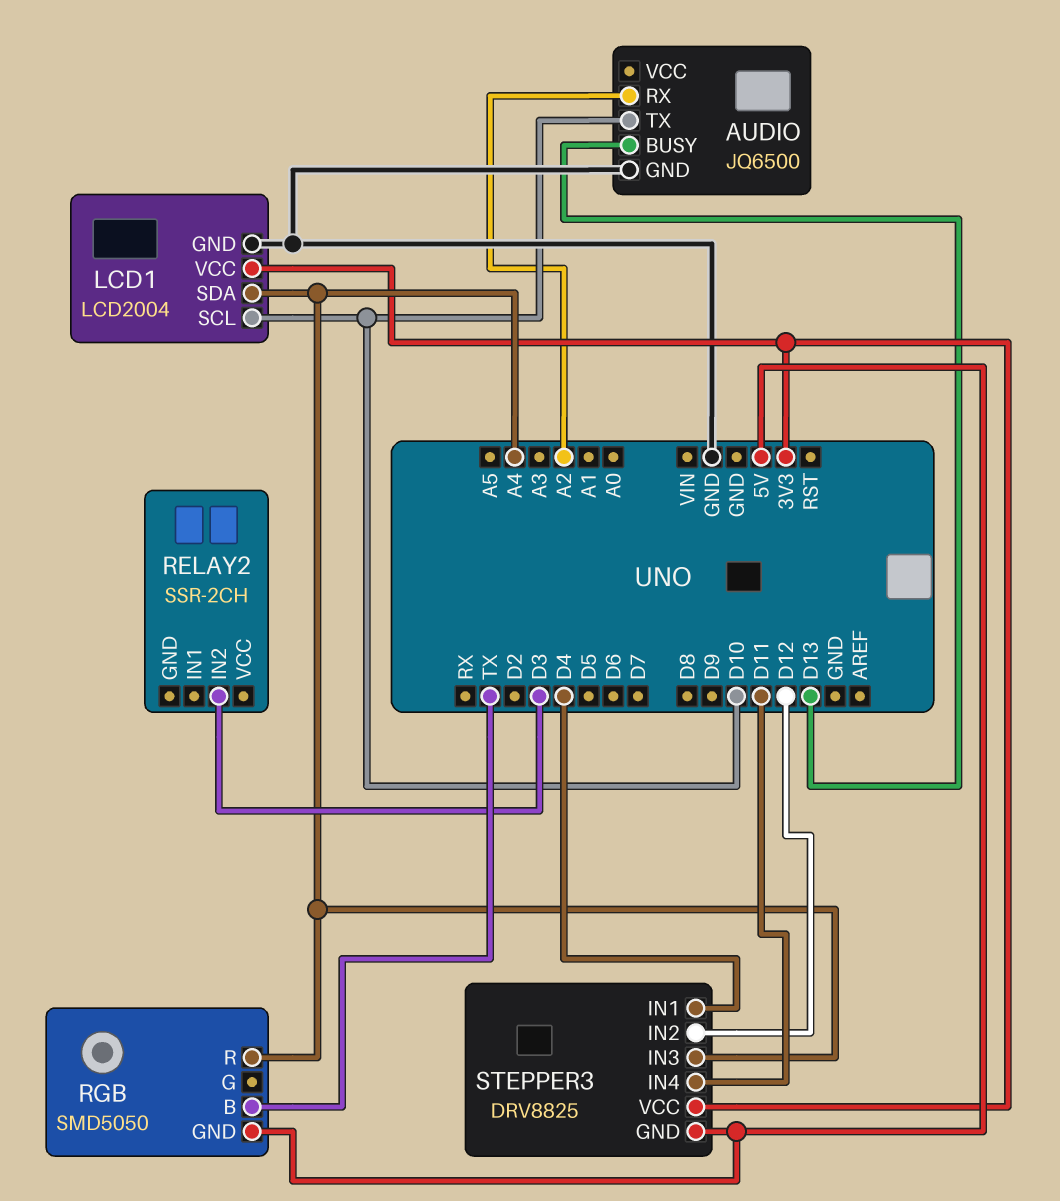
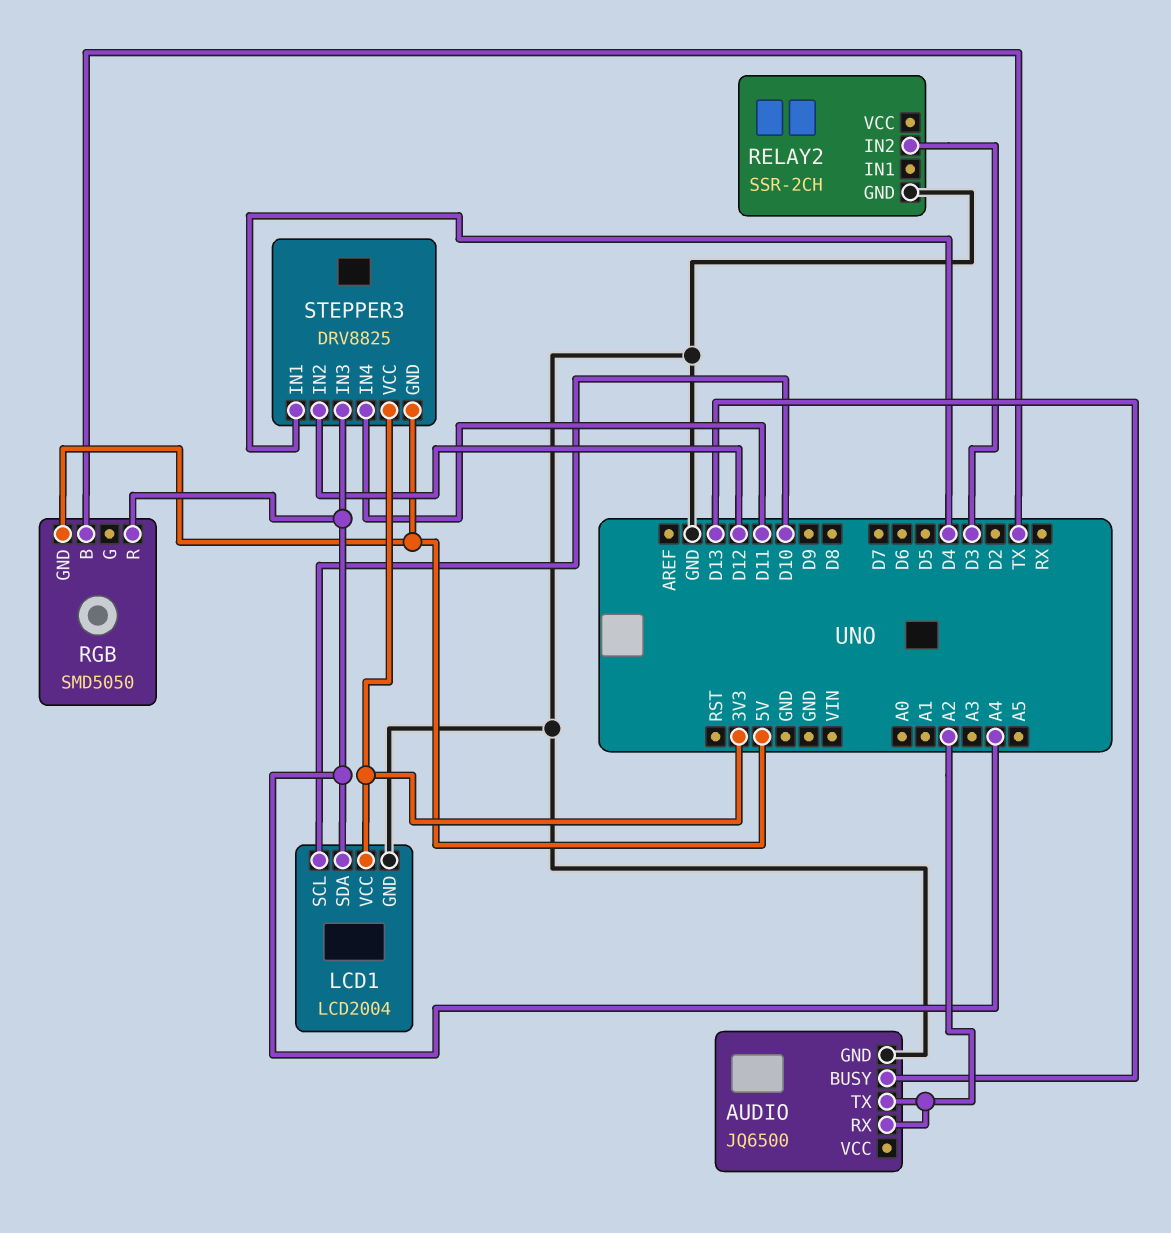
AUDIO pin TX: D10 -> A2
RELAY2 pin GND: none -> GND

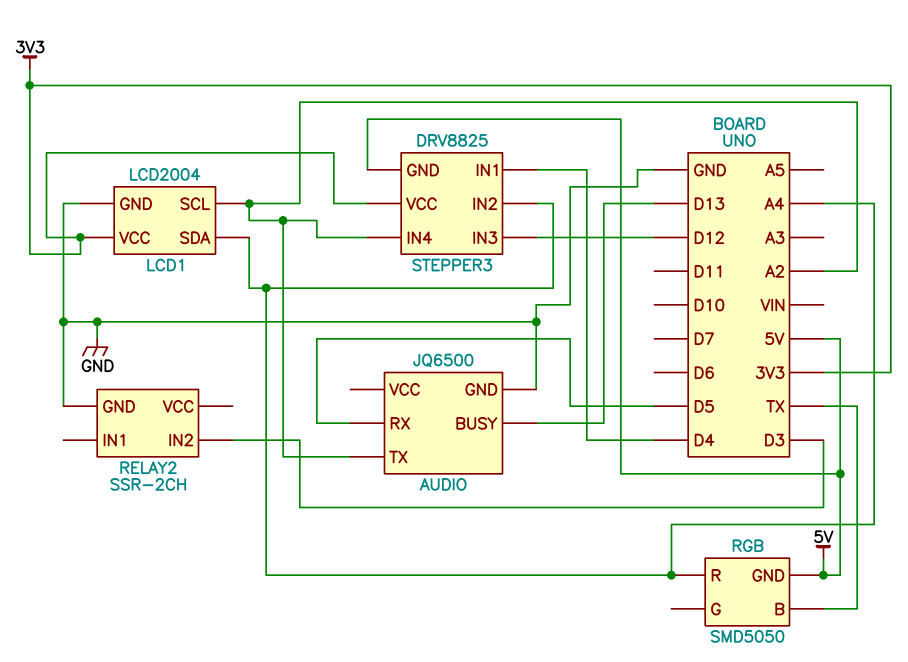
AUDIO pin RX: A2 -> D5
LCD1 pin SCL: D10 -> A2
STEPPER3 pin IN2: D12 -> A4
STEPPER3 pin IN3: A4 -> D12
STEPPER3 pin IN4: D11 -> A2

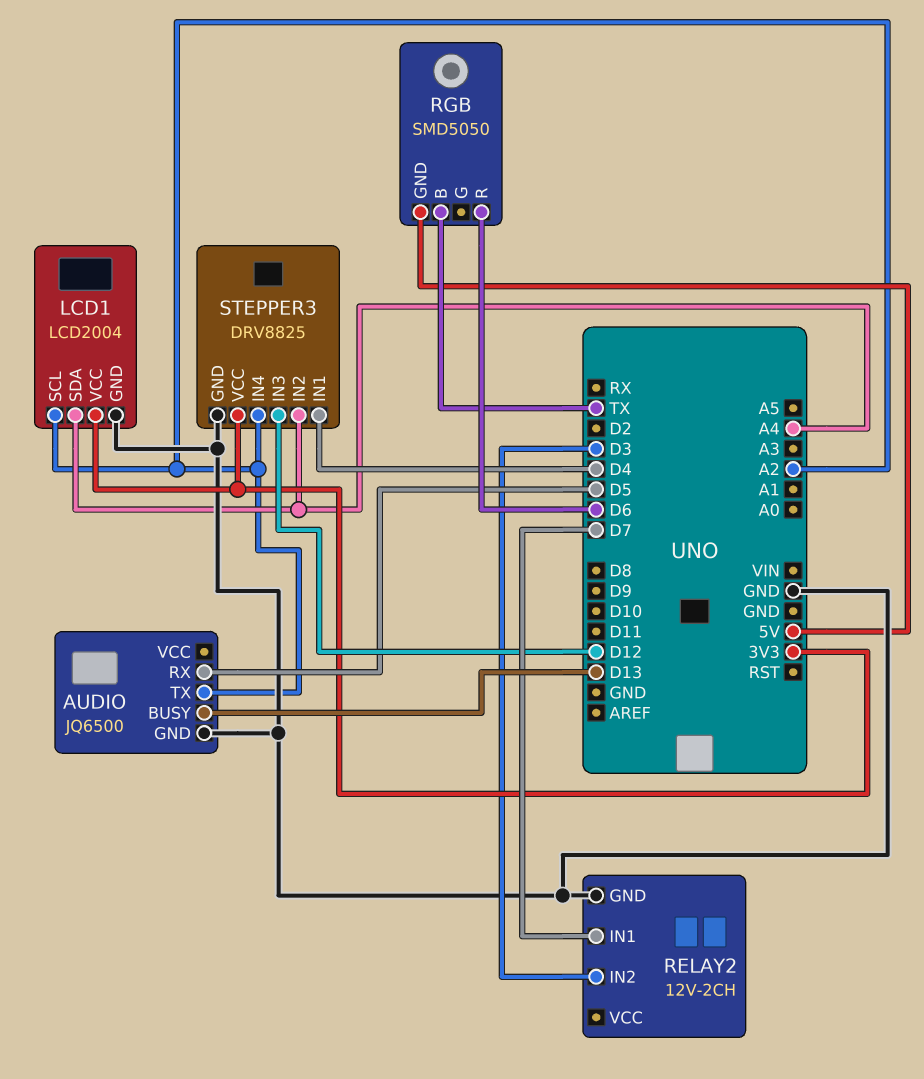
RELAY2: SSR-2CH -> 12V-2CH
RELAY2 pin IN1: none -> D7
RGB pin R: A4 -> D6
STEPPER3 pin GND: 5V -> GND

